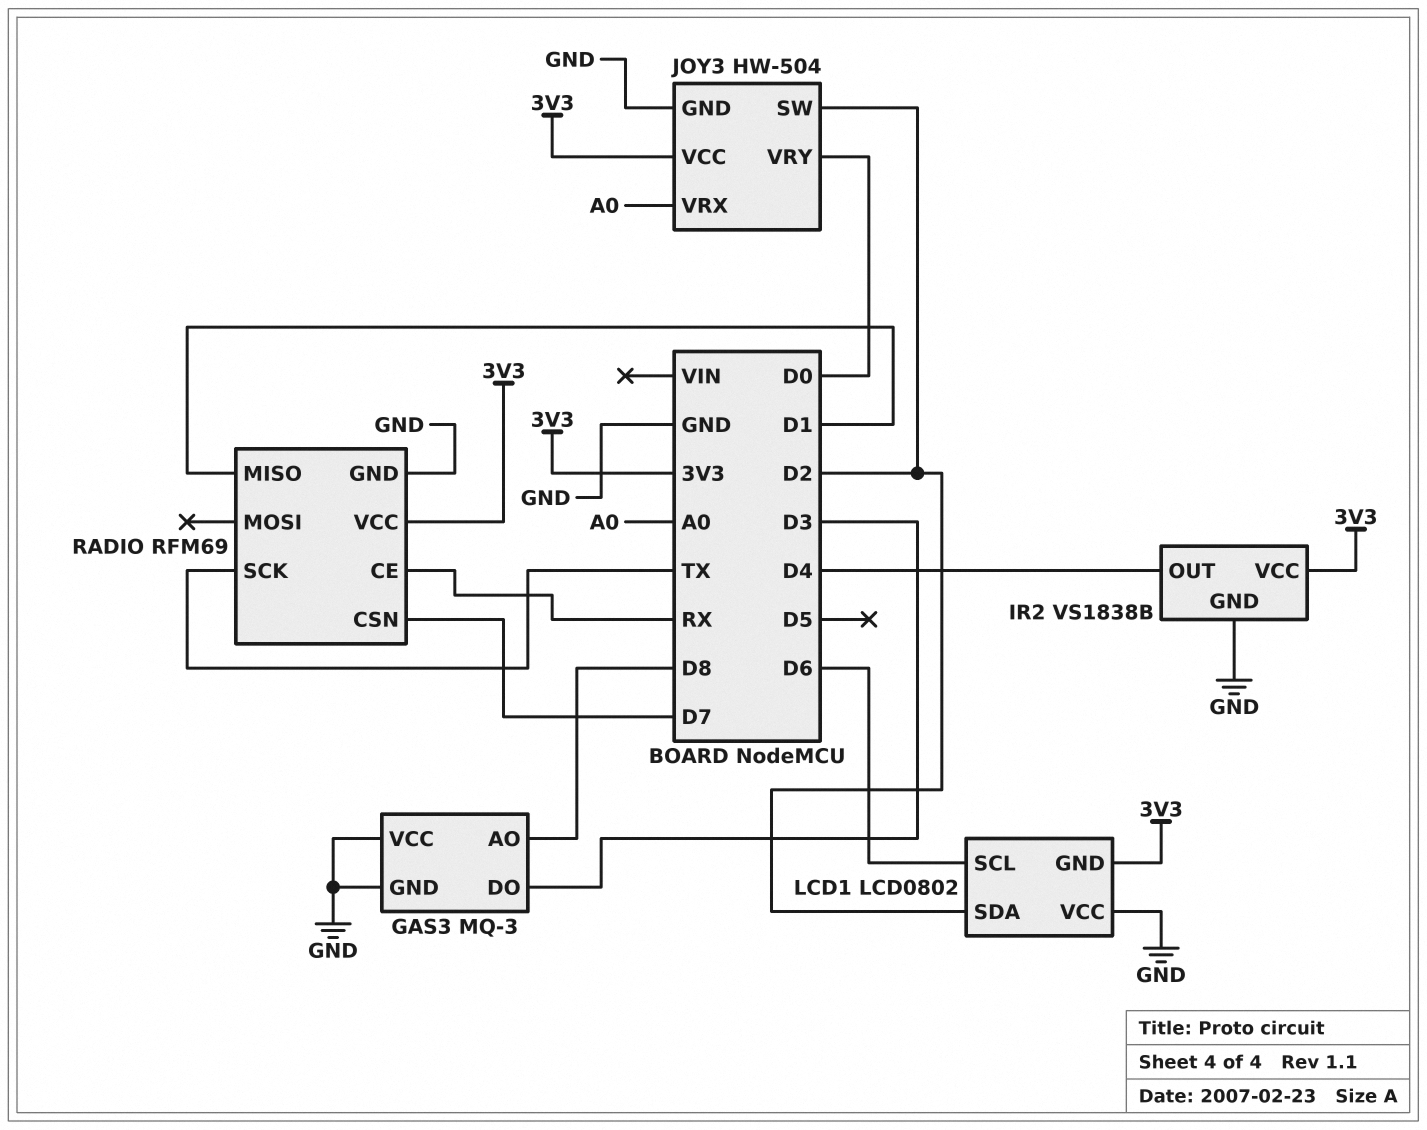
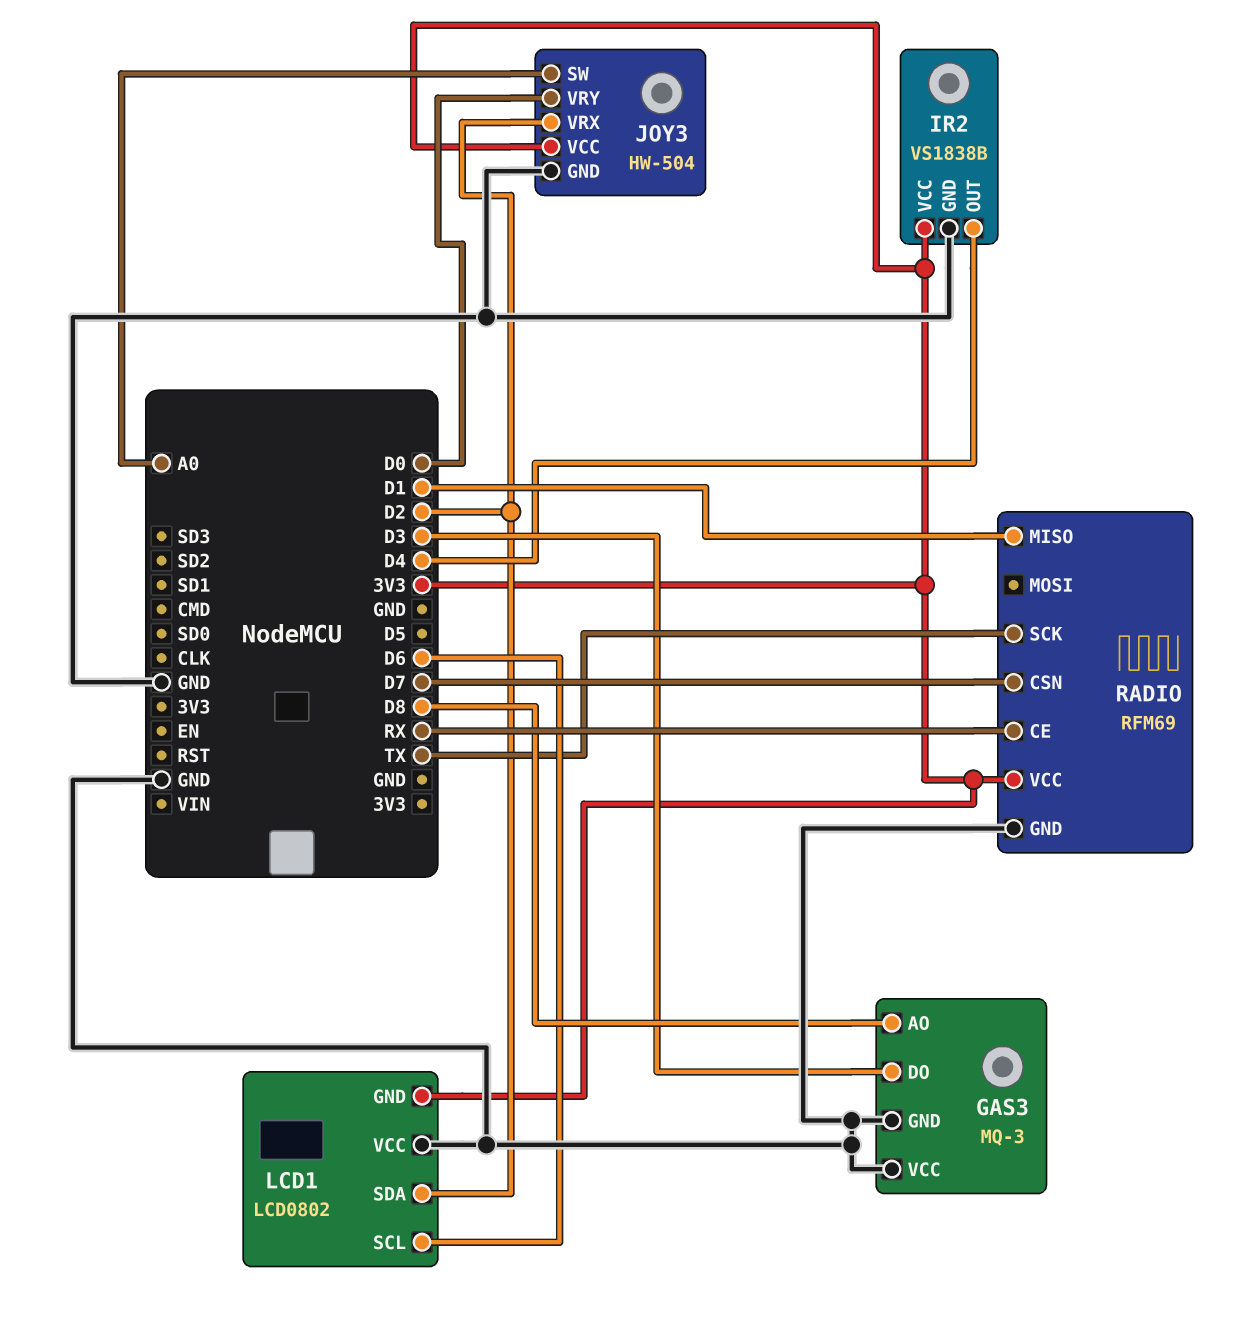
JOY3 pin SW: D2 -> A0
JOY3 pin VRX: A0 -> D2

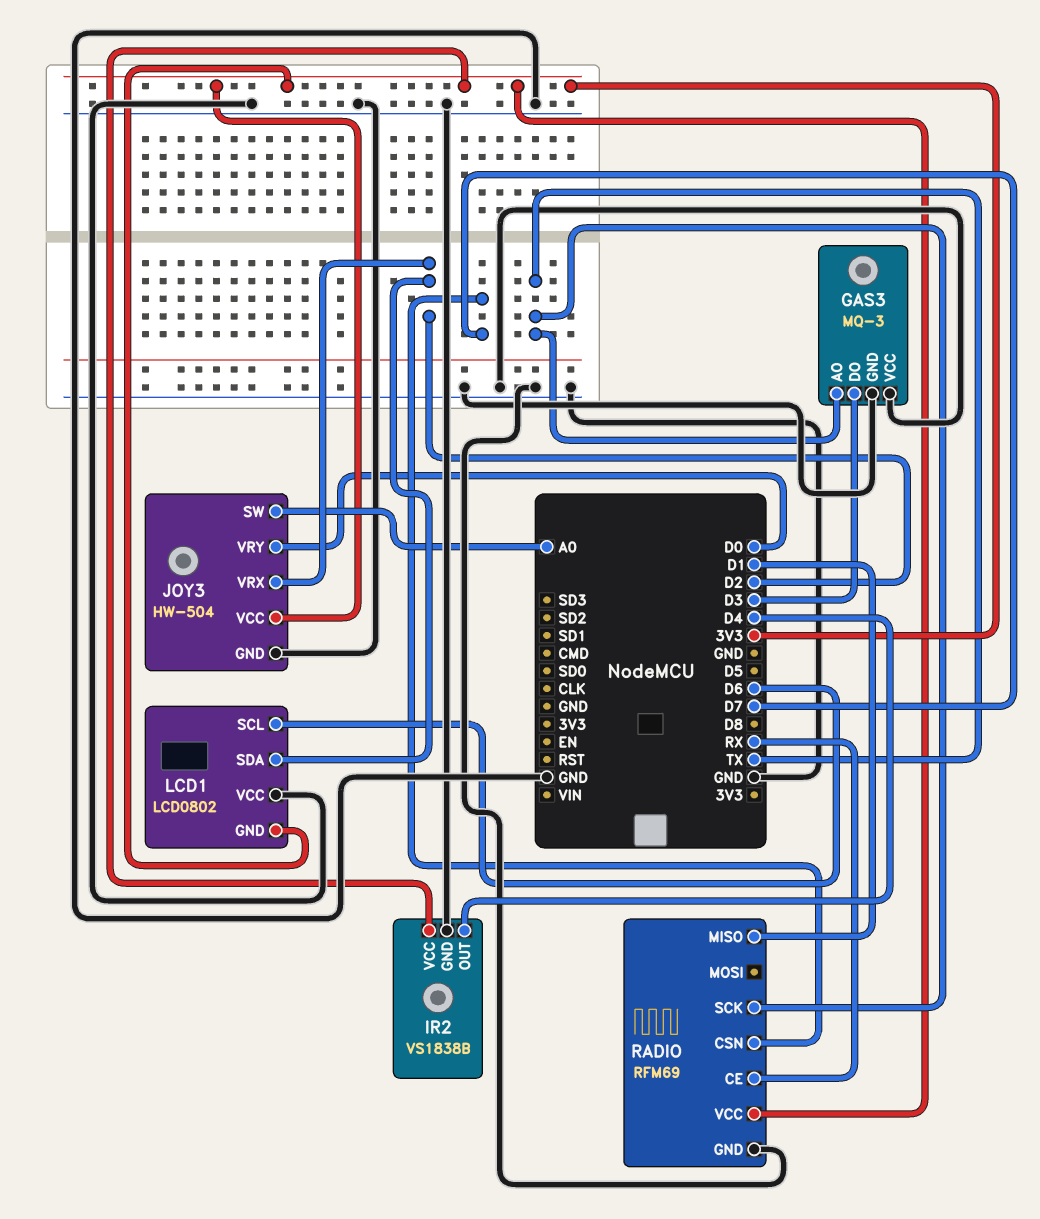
GAS3 pin AO: D8 -> TX

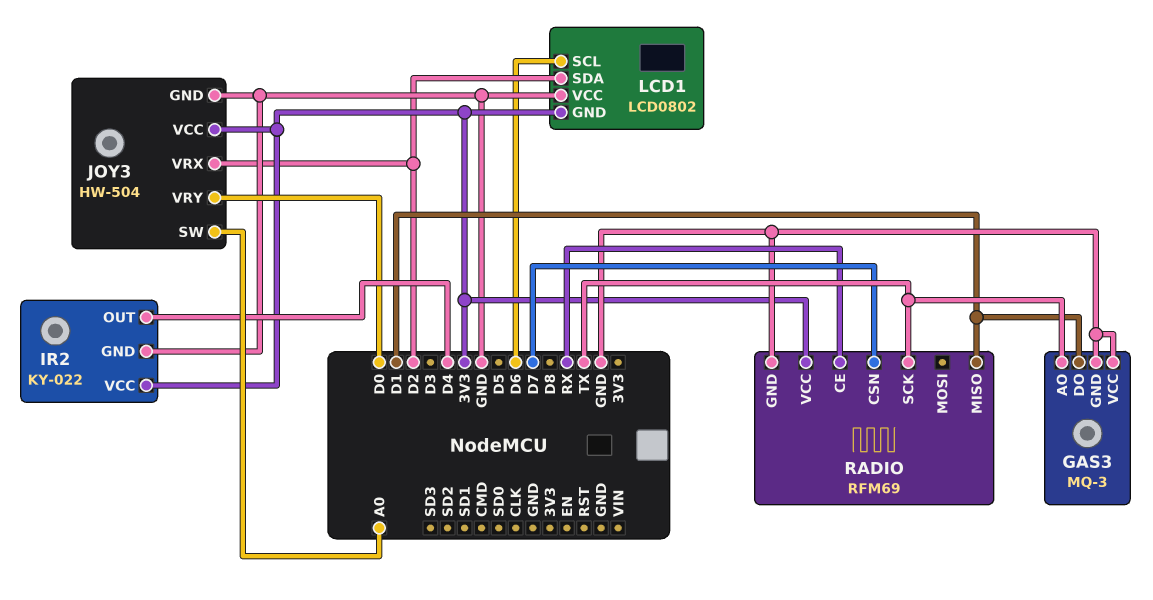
GAS3 pin DO: D3 -> D1
IR2: VS1838B -> KY-022

